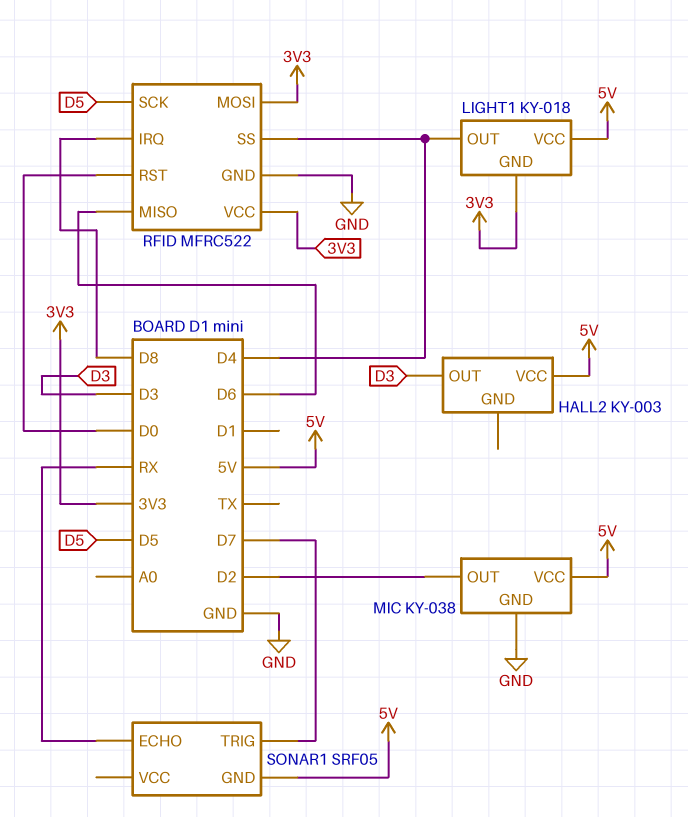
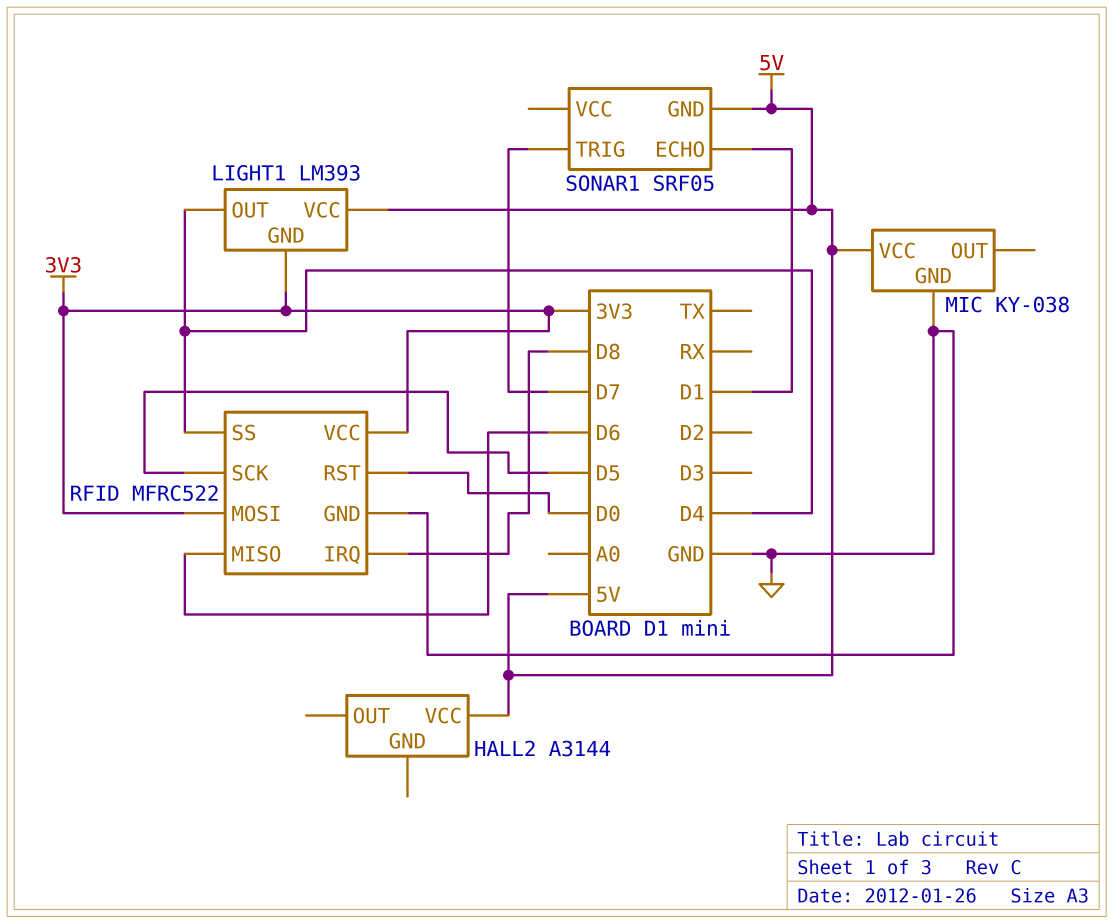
HALL2: KY-003 -> A3144
HALL2 pin OUT: D3 -> none
LIGHT1: KY-018 -> LM393
MIC pin OUT: D2 -> none
SONAR1 pin ECHO: RX -> D1

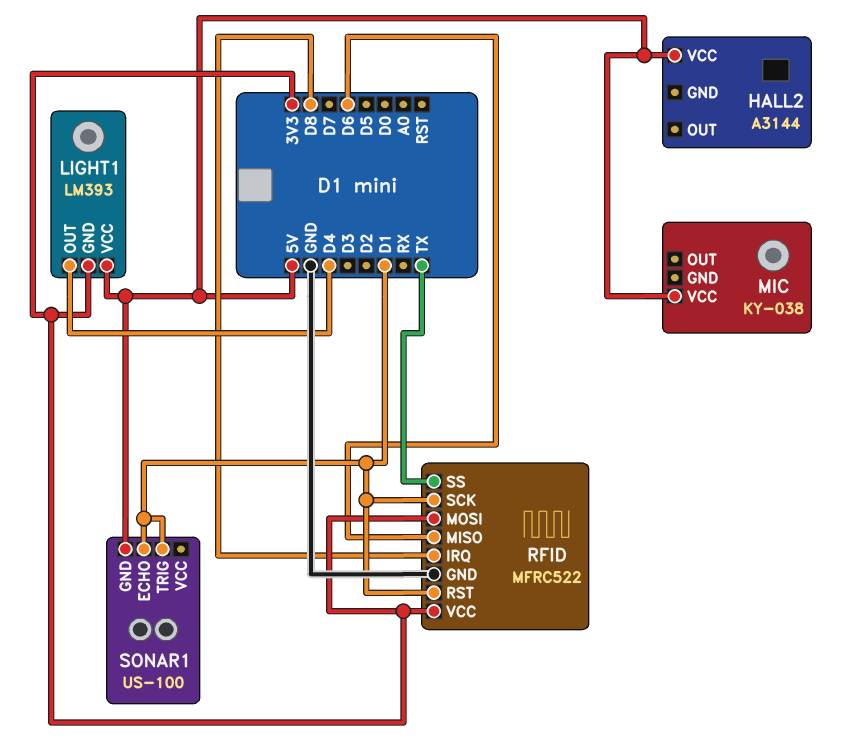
MIC pin GND: GND -> none
RFID pin RST: D0 -> D1
RFID pin SCK: D5 -> D1
RFID pin SS: D4 -> TX
SONAR1: SRF05 -> US-100
SONAR1 pin TRIG: D7 -> D1

